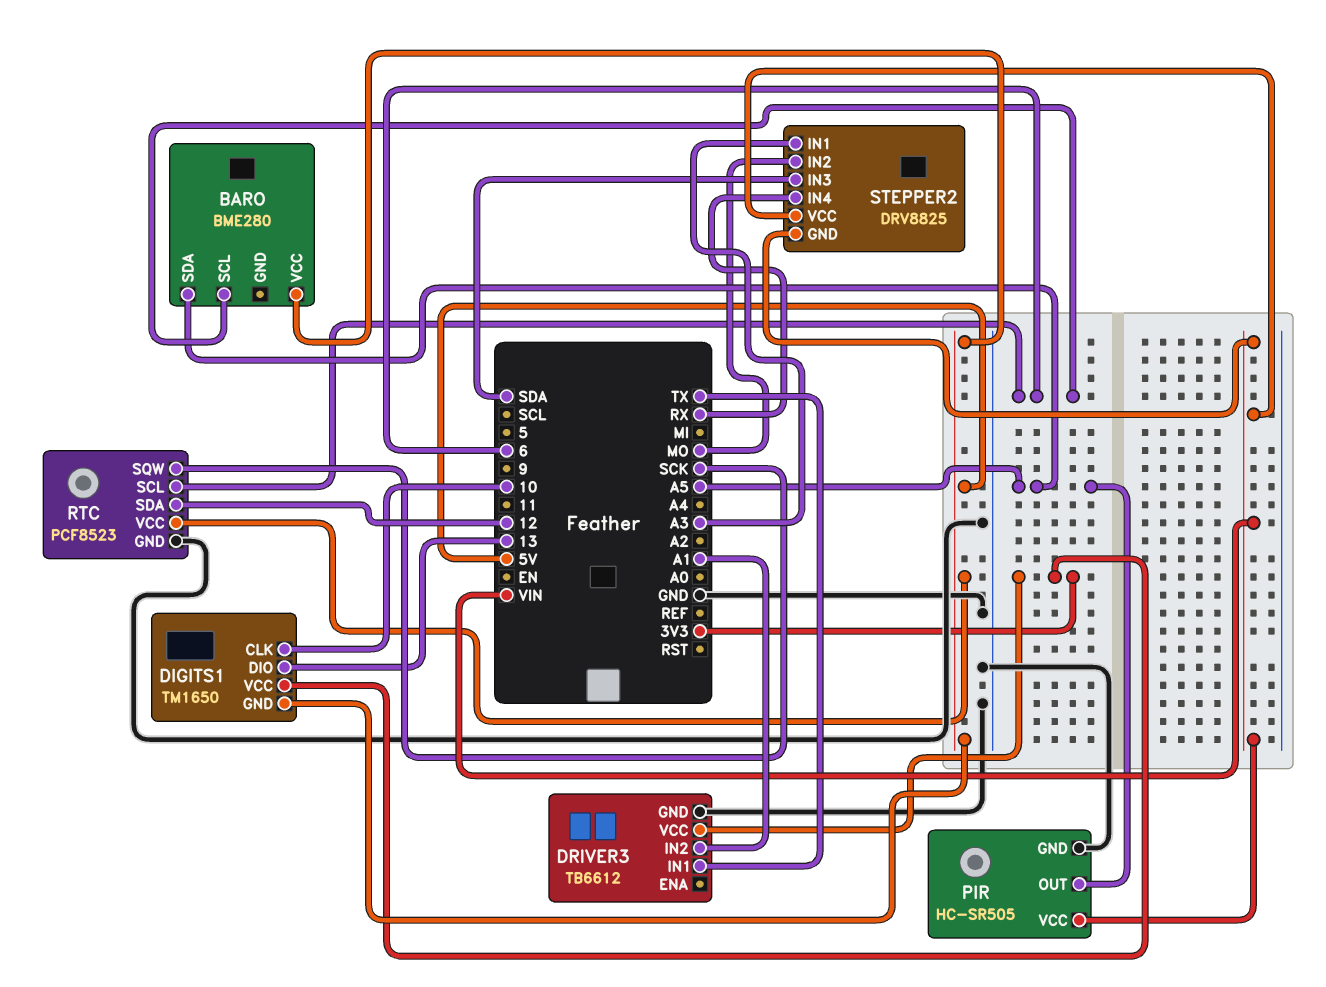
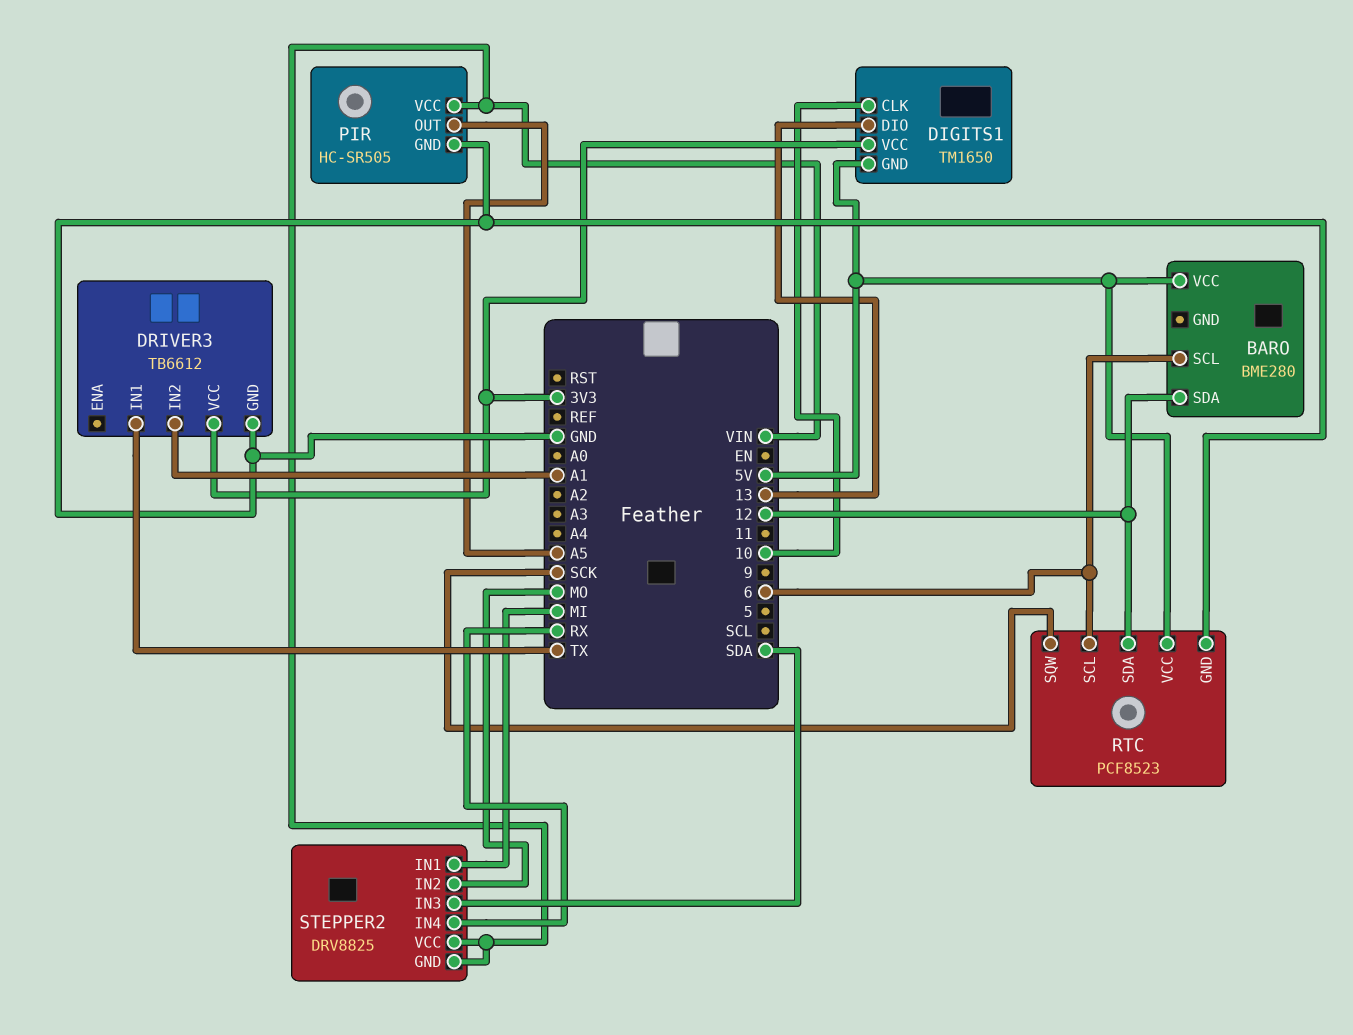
BARO pin SDA: A5 -> 12
STEPPER2 pin IN1: A3 -> MI

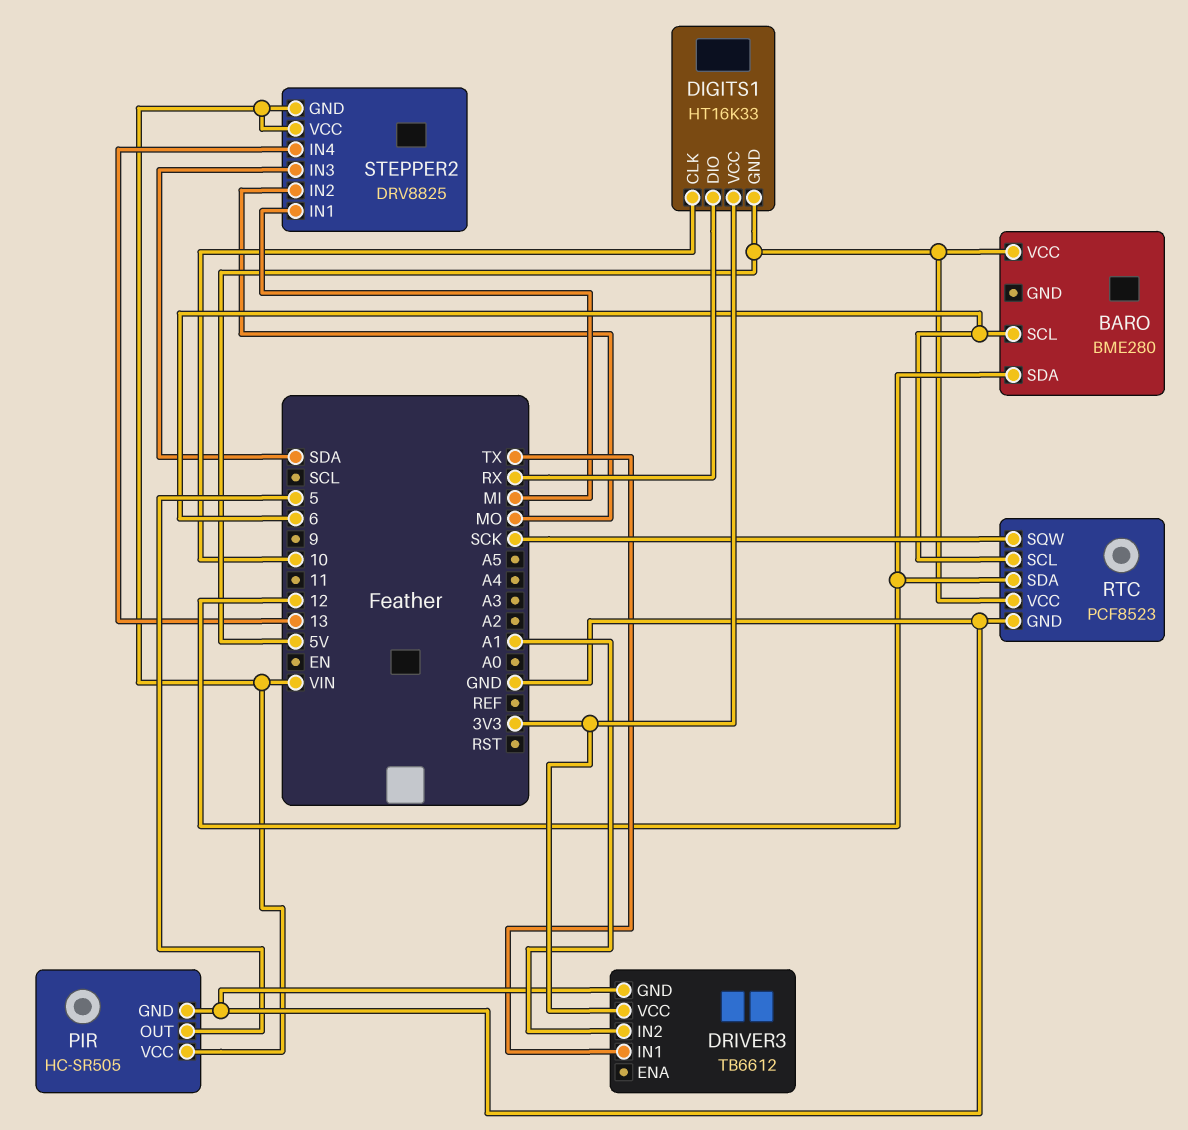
DIGITS1: TM1650 -> HT16K33
DIGITS1 pin DIO: 13 -> RX
PIR pin OUT: A5 -> 5
STEPPER2 pin IN4: RX -> 13

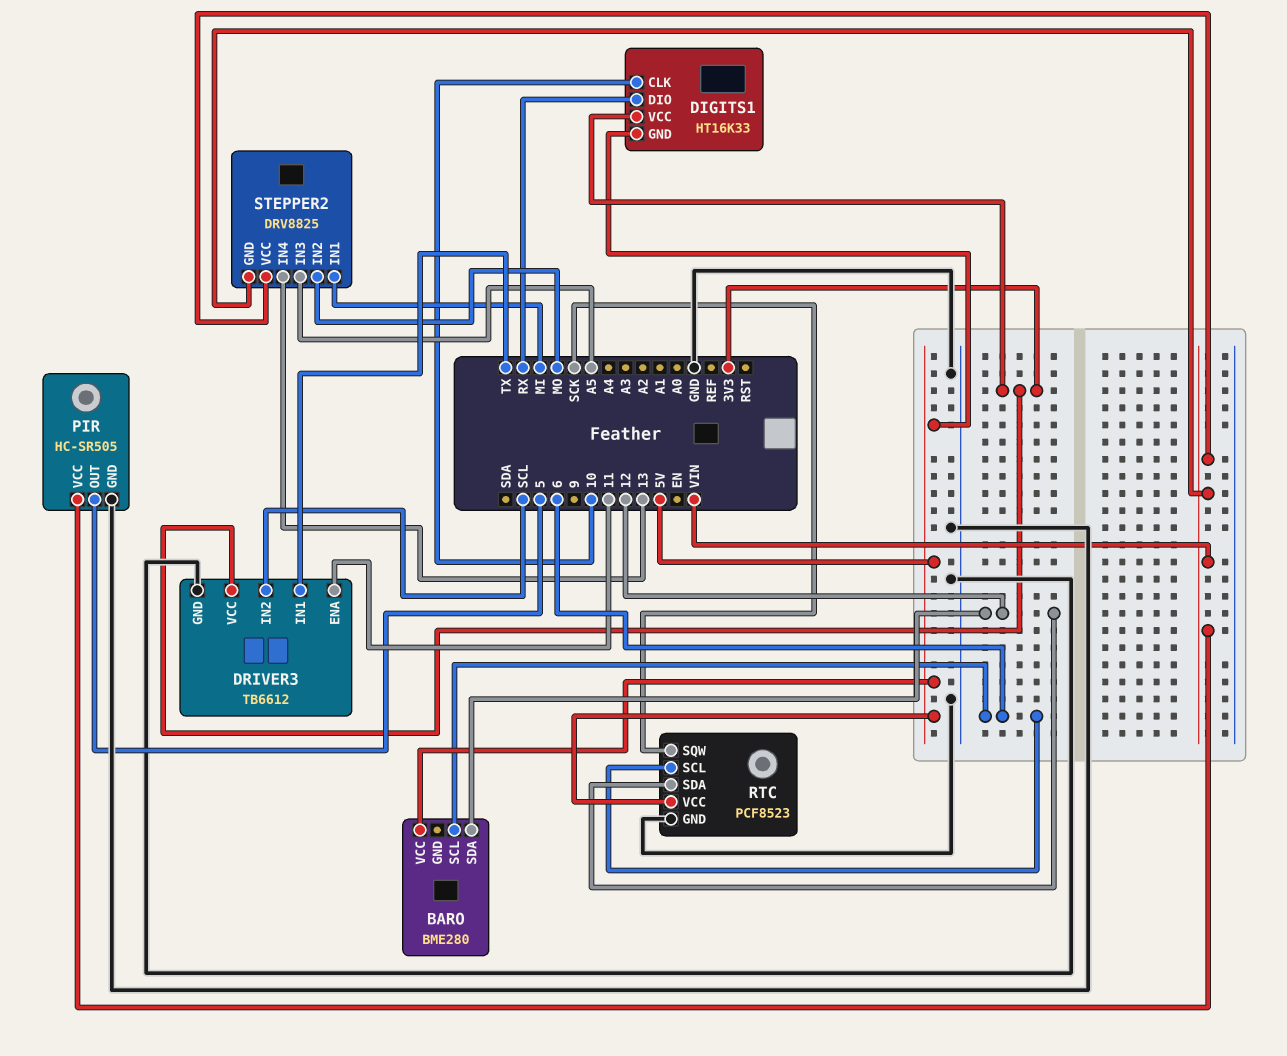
DRIVER3 pin ENA: none -> 11
DRIVER3 pin IN2: A1 -> SCL
STEPPER2 pin IN3: SDA -> A5

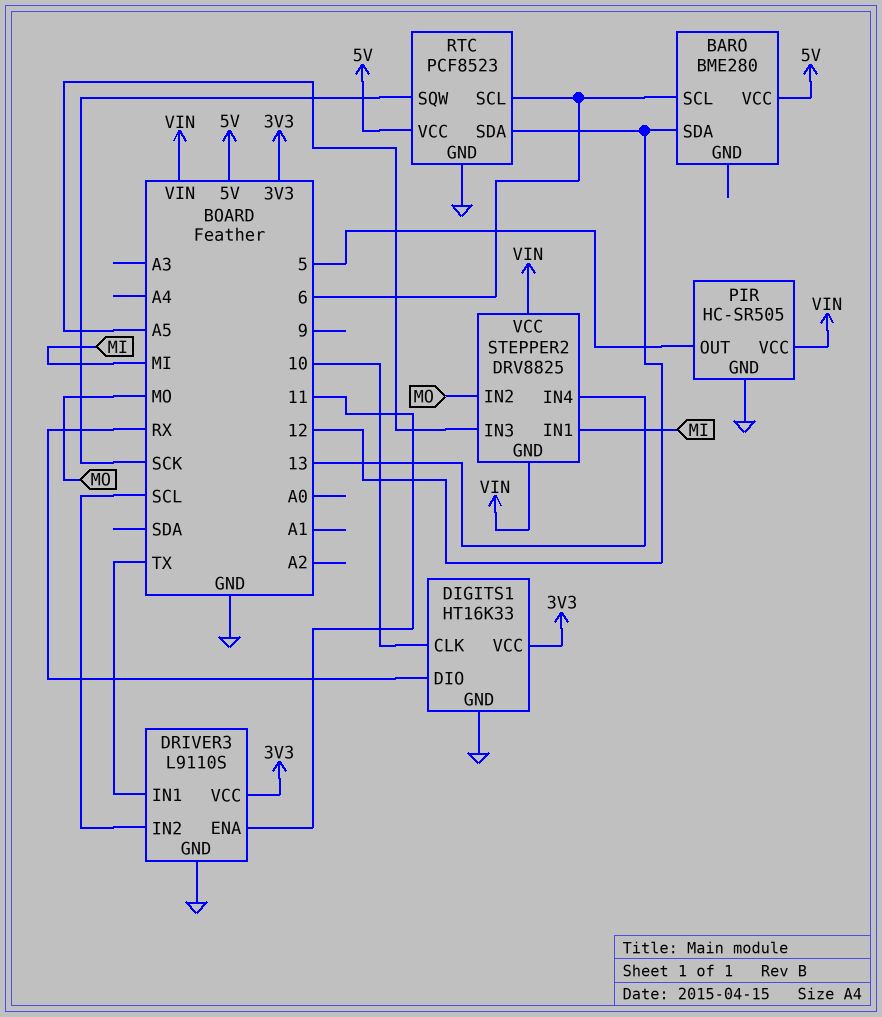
DIGITS1 pin GND: 5V -> GND
DRIVER3: TB6612 -> L9110S

